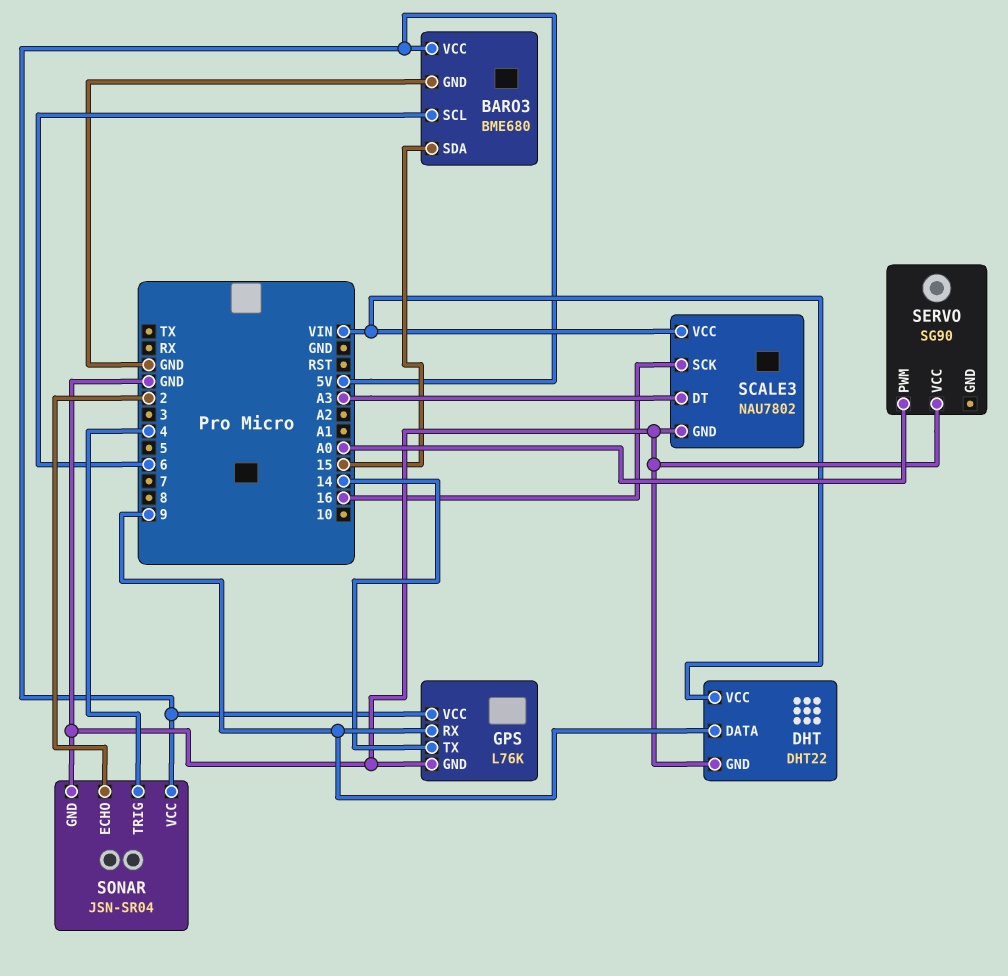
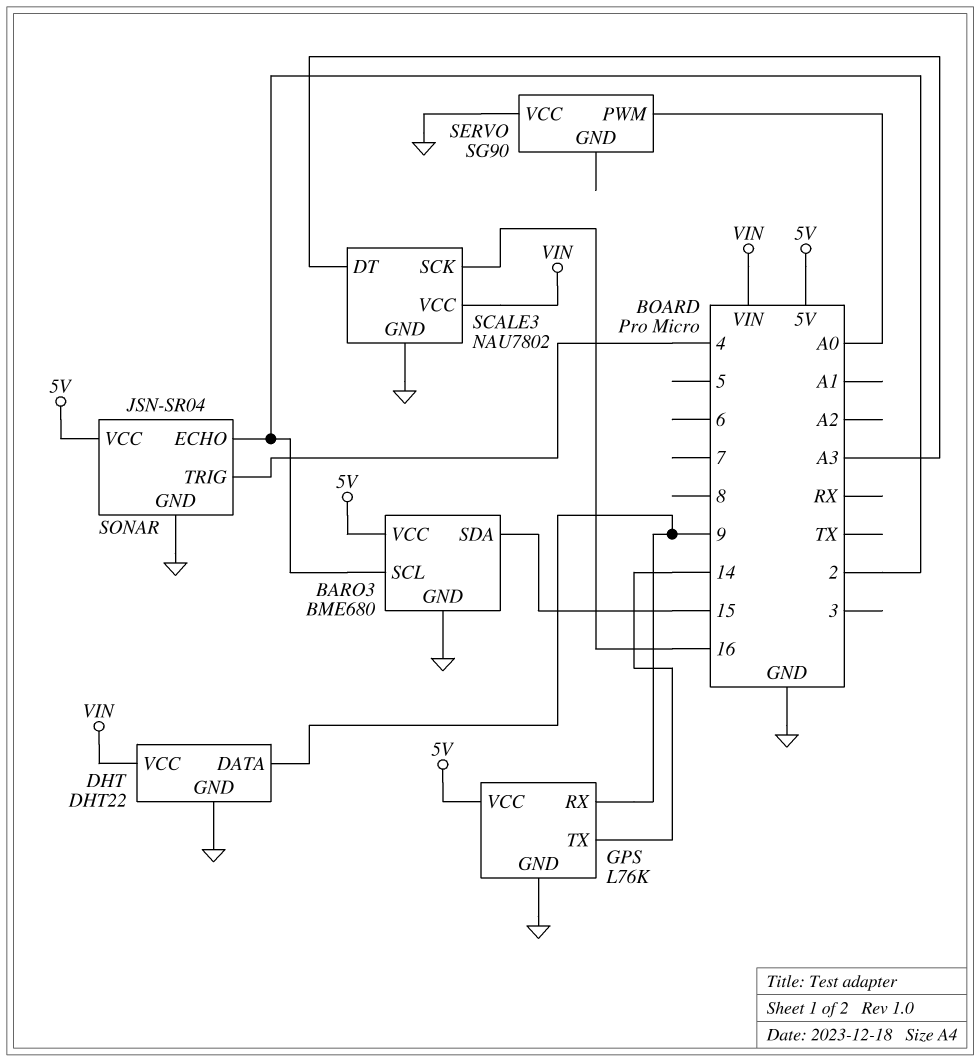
BARO3 pin SCL: 6 -> 2

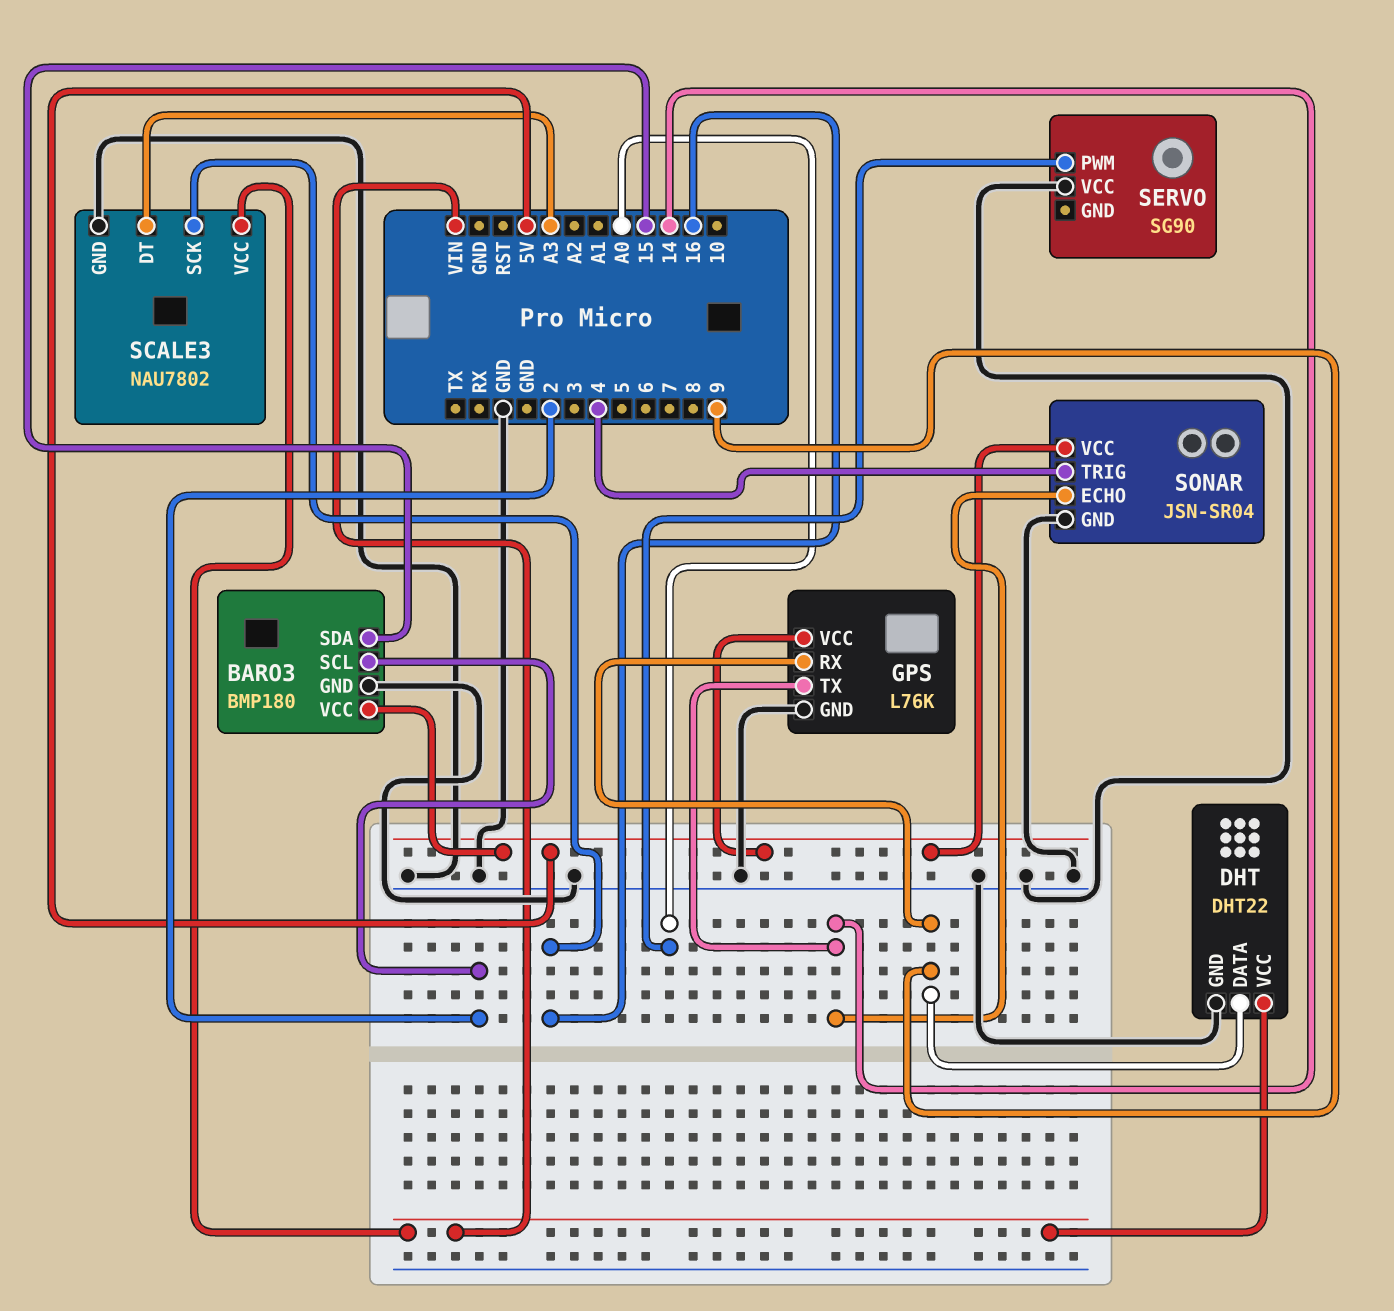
BARO3: BME680 -> BMP180
SONAR pin ECHO: 2 -> 14

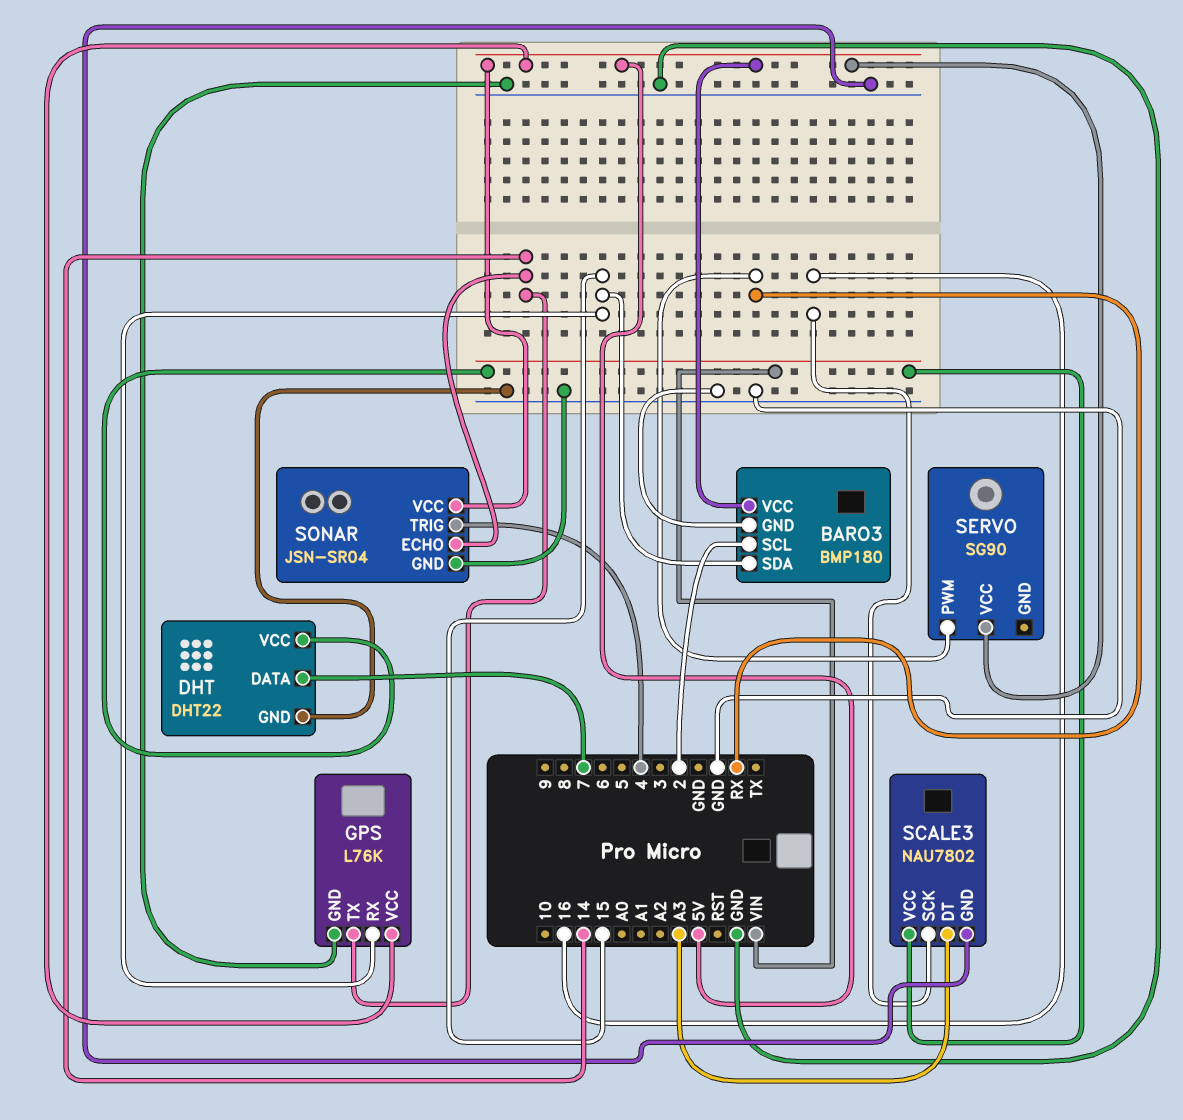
DHT pin DATA: 9 -> 7
GPS pin RX: 9 -> 15
SERVO pin PWM: A0 -> RX
SERVO pin VCC: GND -> 5V

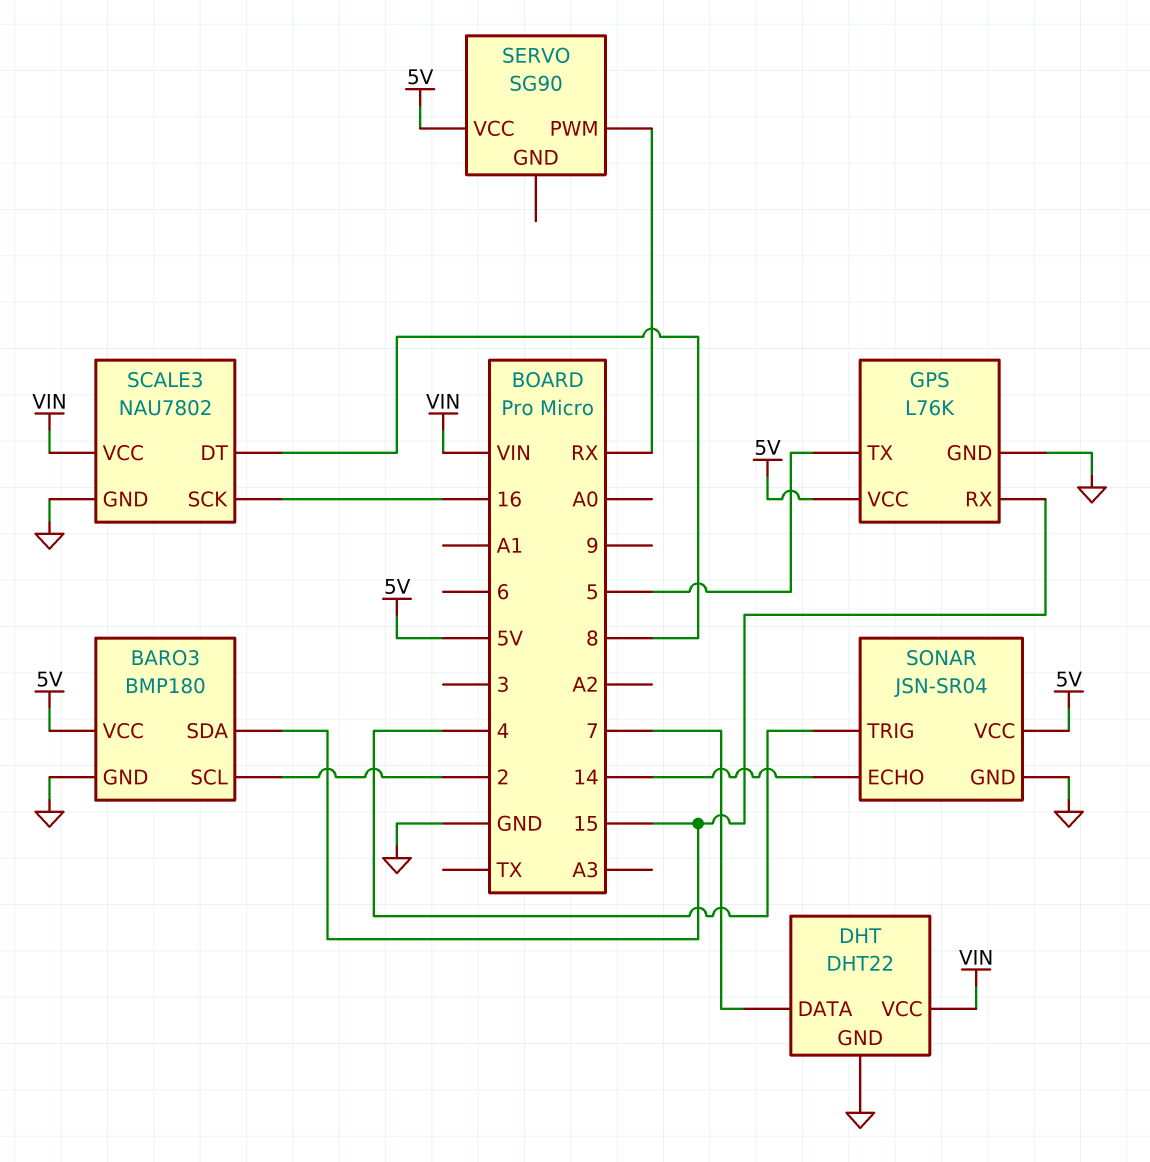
GPS pin TX: 14 -> 5
SCALE3 pin DT: A3 -> 8

